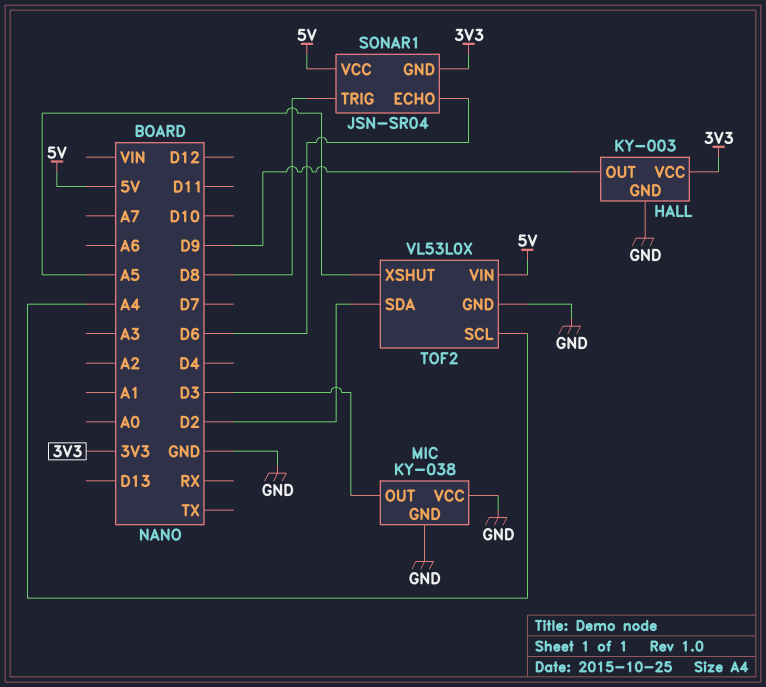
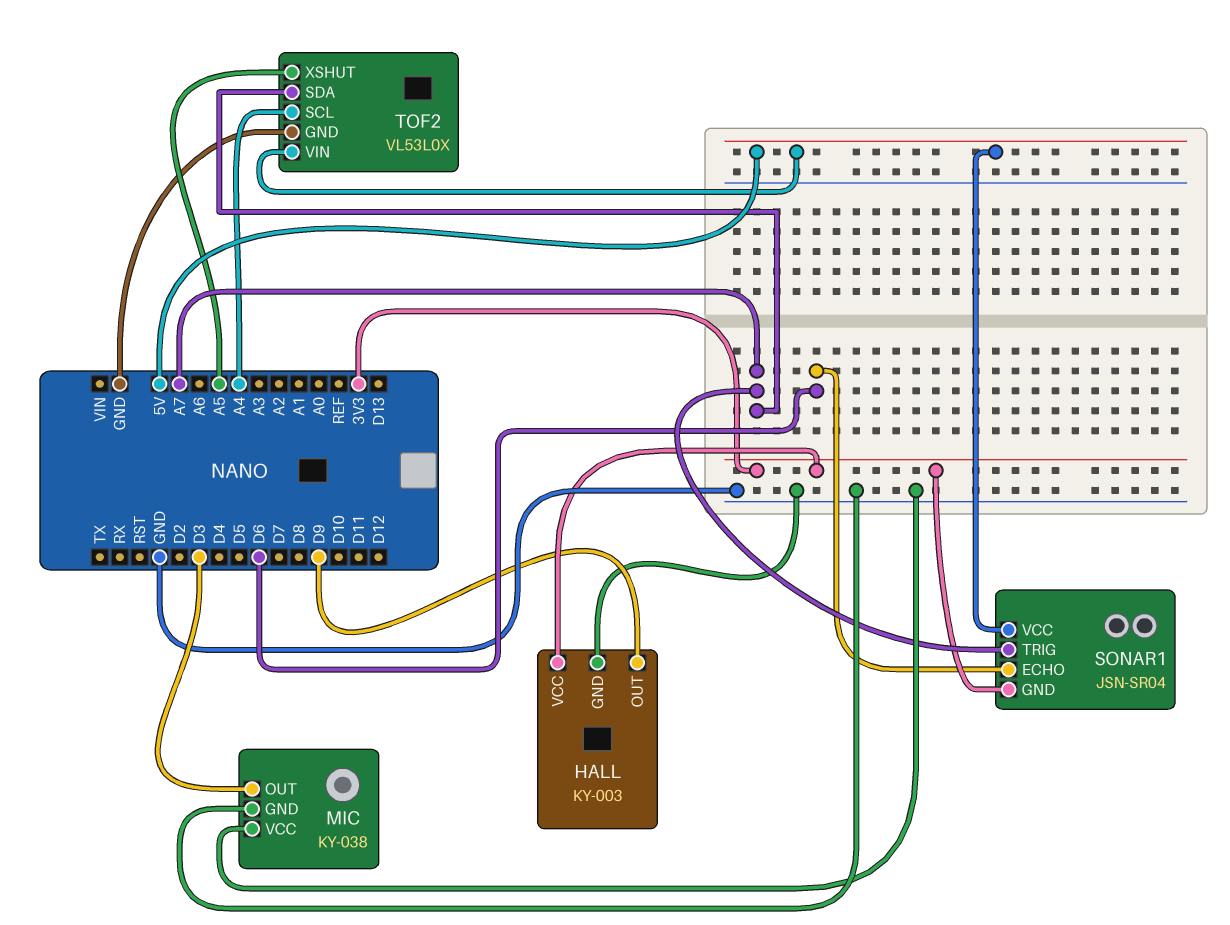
SONAR1 pin TRIG: D8 -> A7
TOF2 pin SDA: D2 -> A7

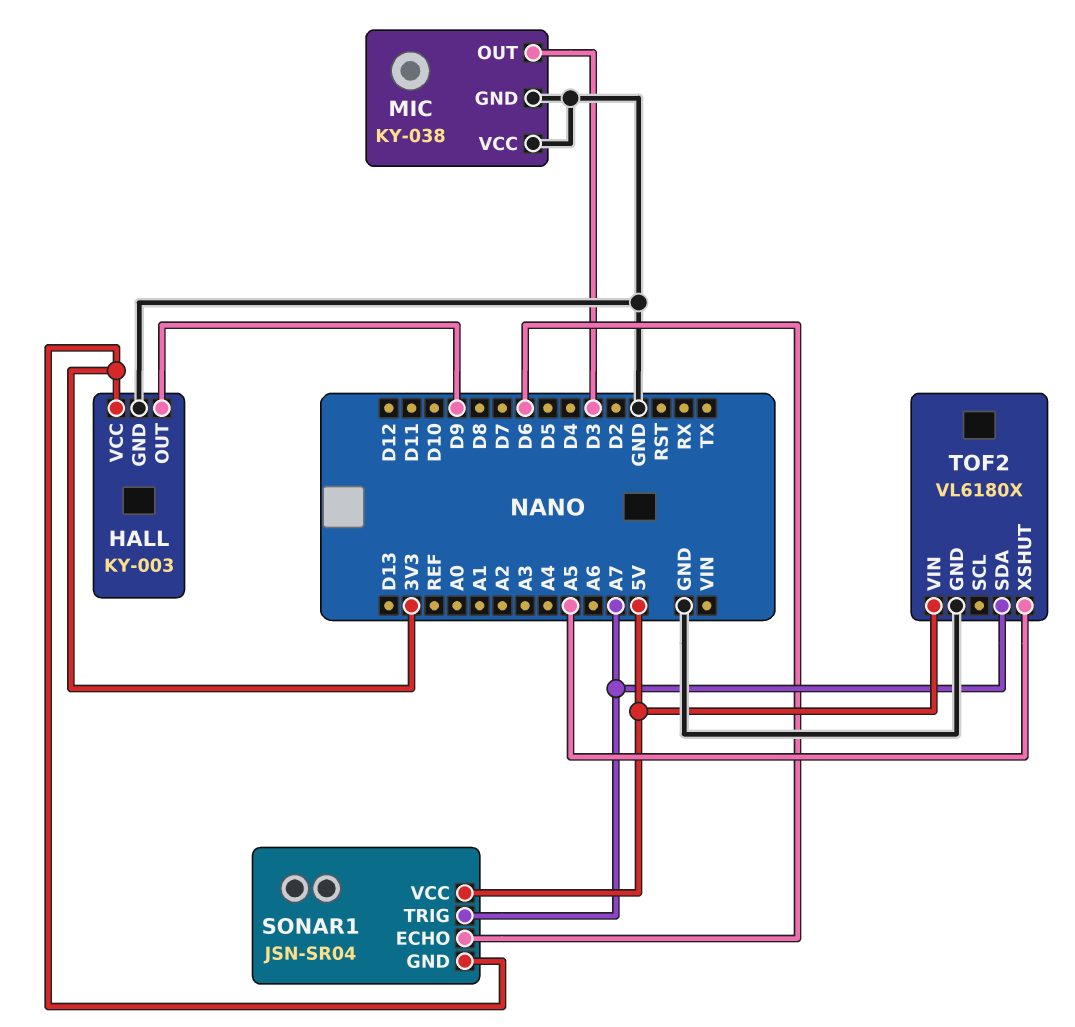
TOF2: VL53L0X -> VL6180X
TOF2 pin SCL: A4 -> none

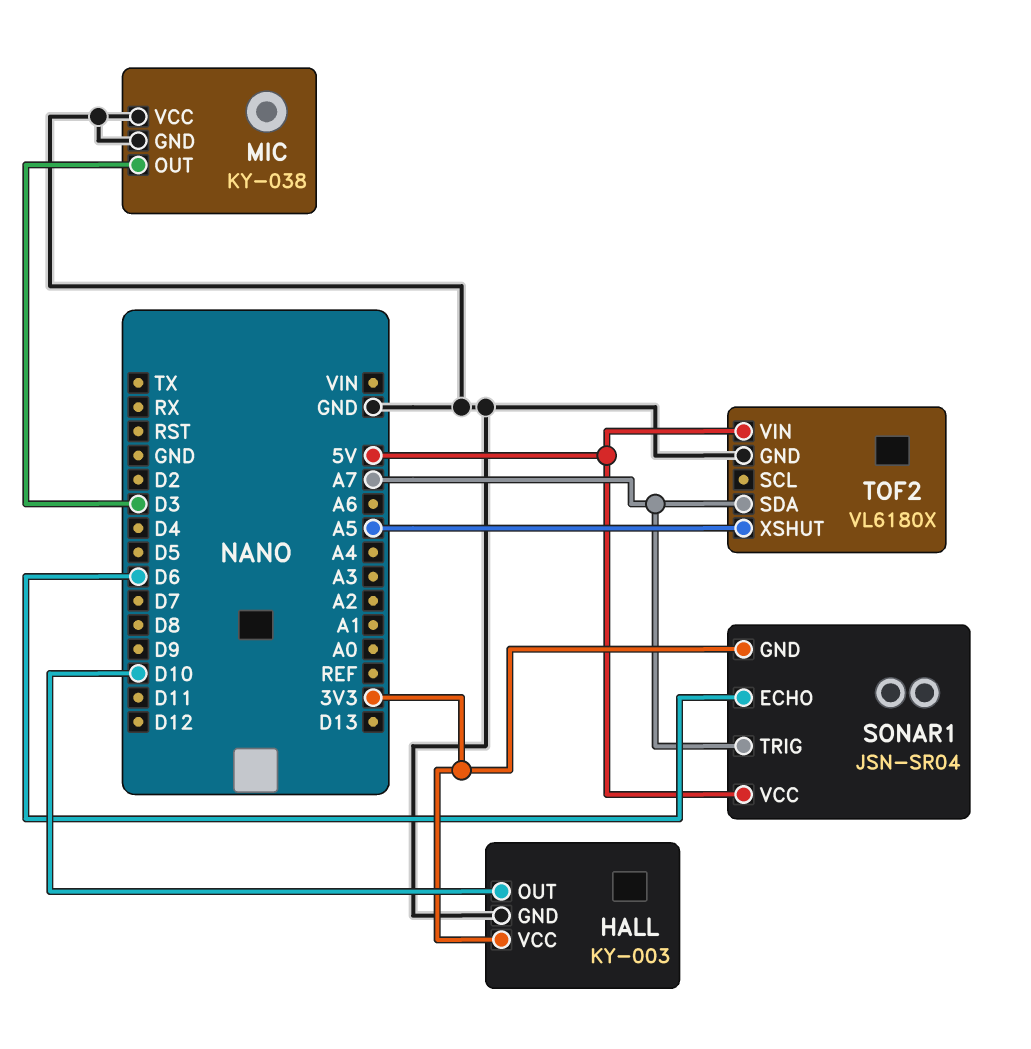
HALL pin OUT: D9 -> D10

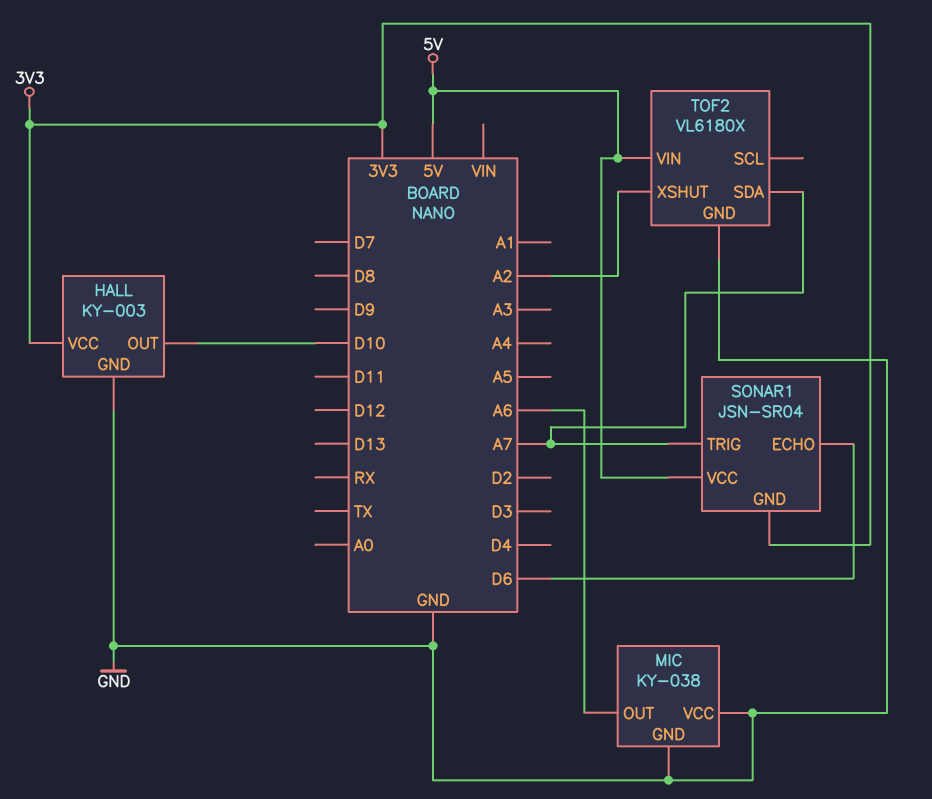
MIC pin OUT: D3 -> A6
TOF2 pin XSHUT: A5 -> A2

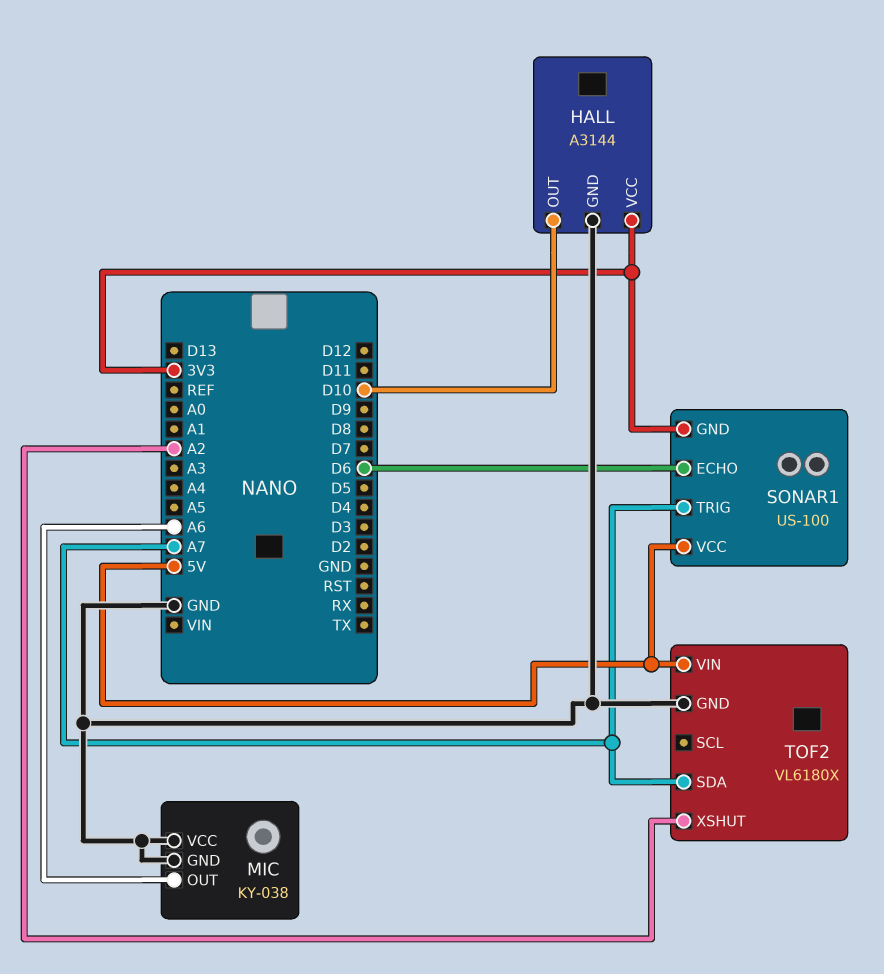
HALL: KY-003 -> A3144
SONAR1: JSN-SR04 -> US-100

